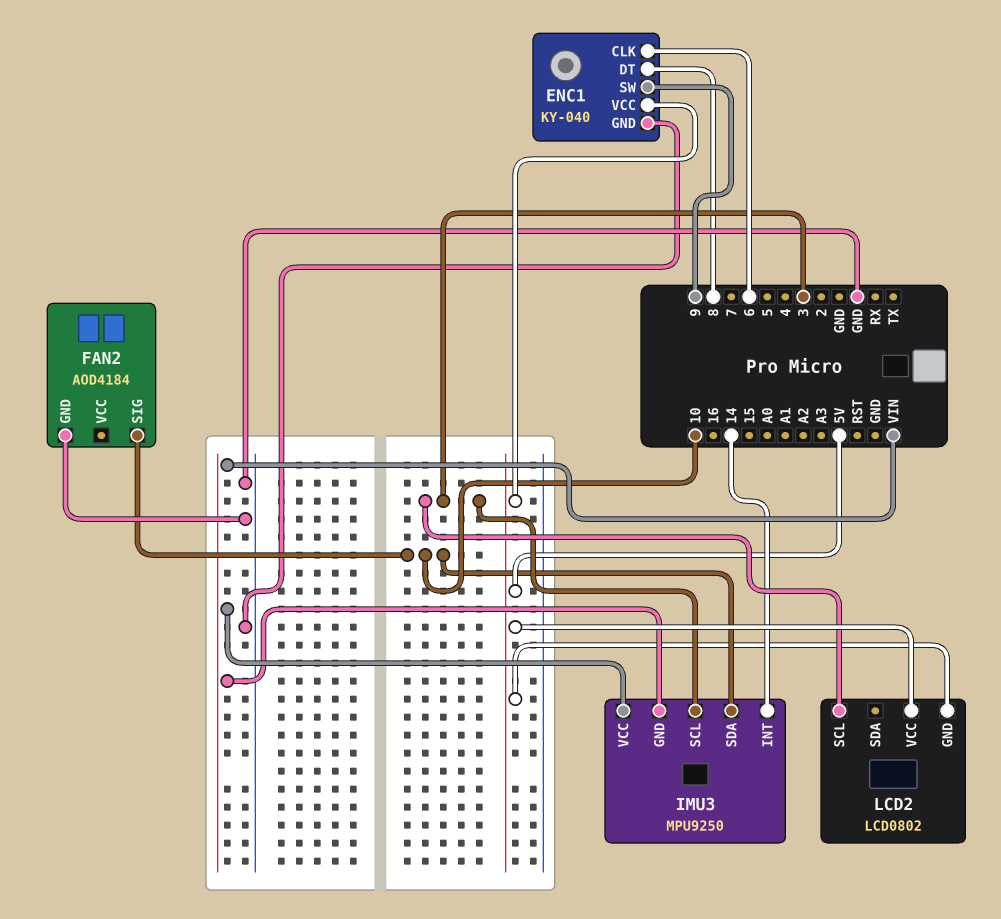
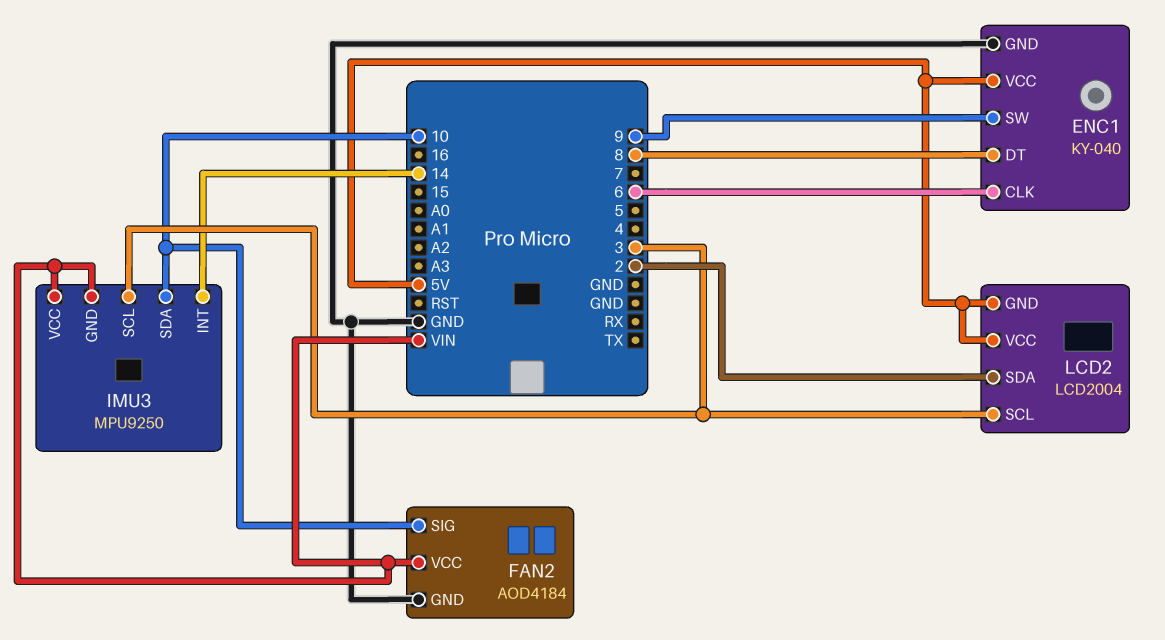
FAN2 pin VCC: none -> VIN
LCD2: LCD0802 -> LCD2004
LCD2 pin SDA: none -> 2

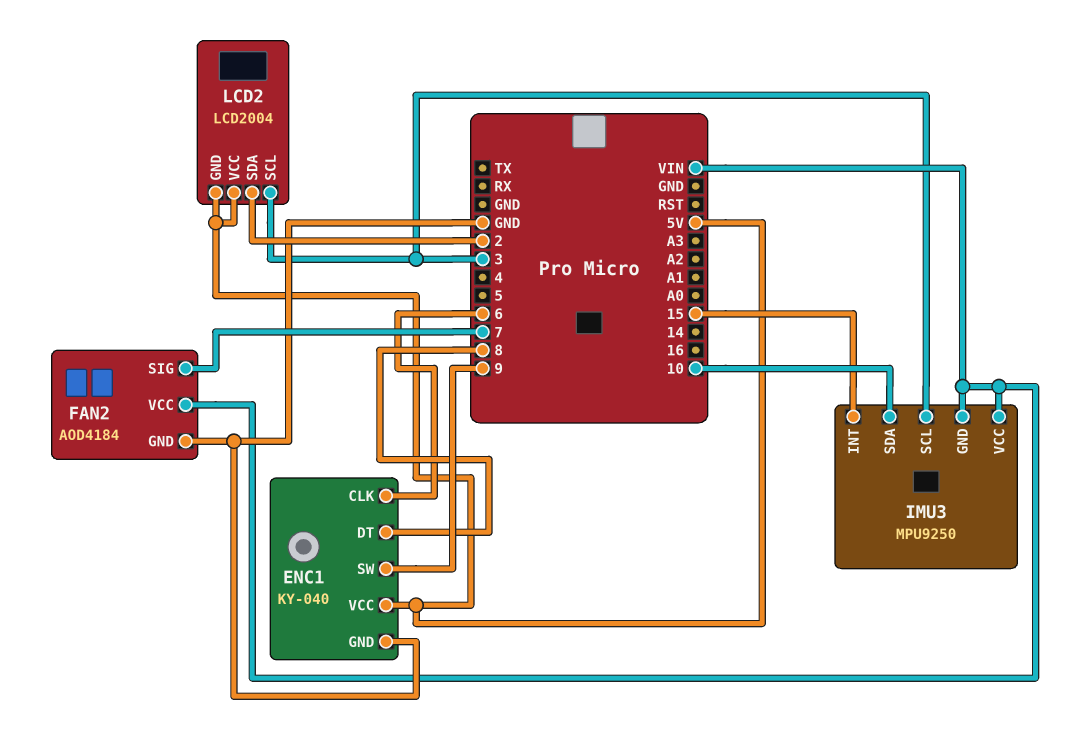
FAN2 pin SIG: 10 -> 7
IMU3 pin INT: 14 -> 15

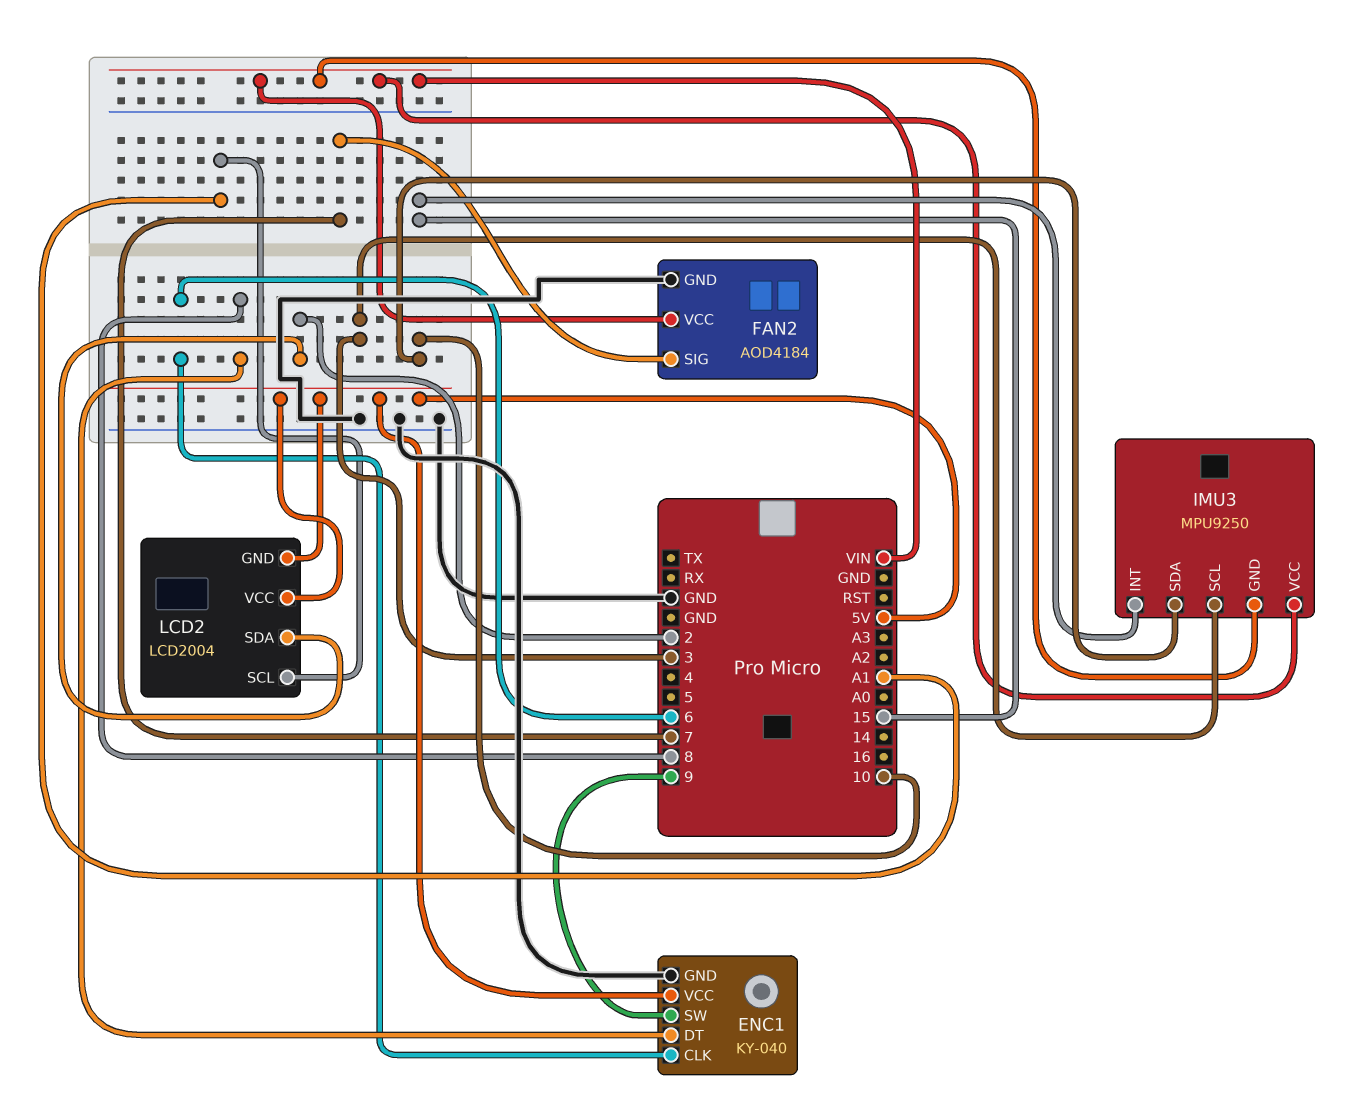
LCD2 pin SCL: 3 -> A1

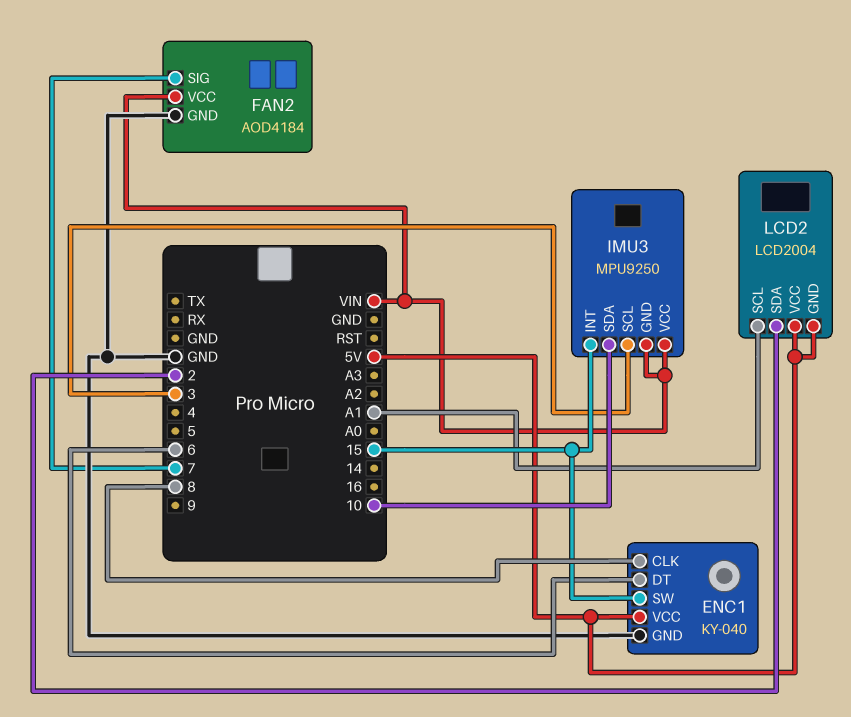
ENC1 pin CLK: 6 -> 8
ENC1 pin DT: 8 -> 6
ENC1 pin SW: 9 -> 15

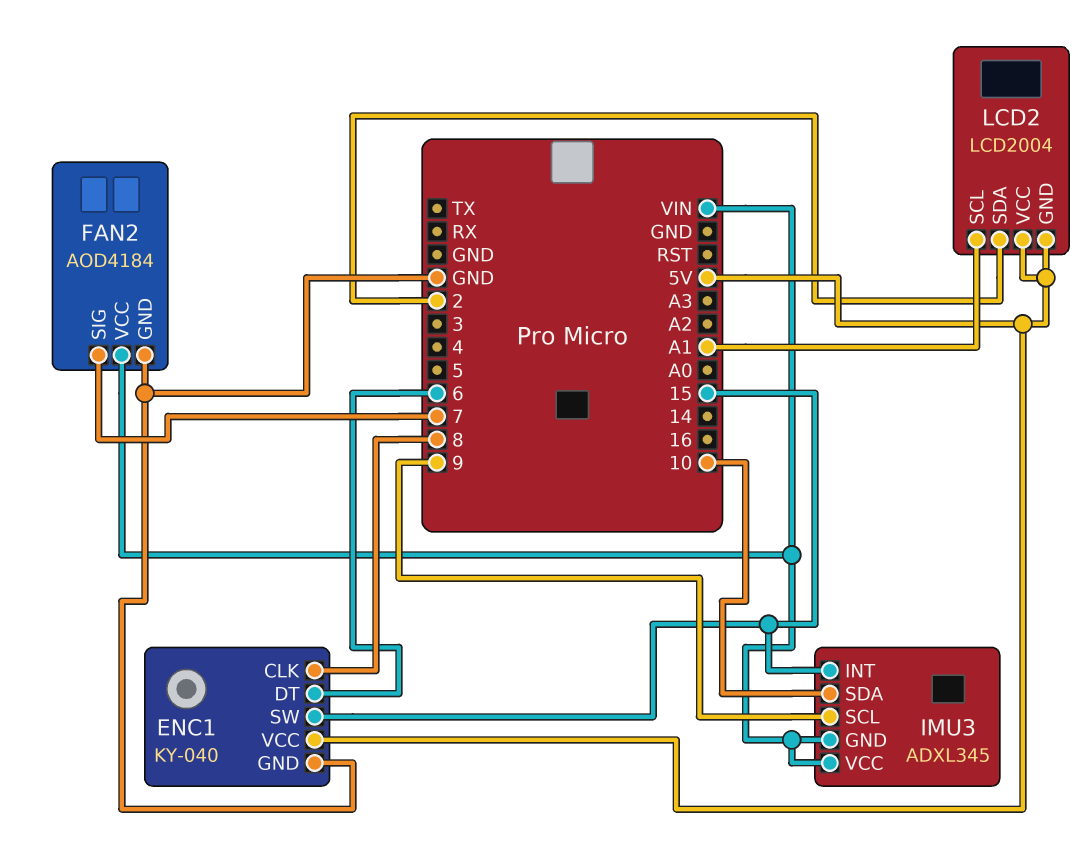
IMU3: MPU9250 -> ADXL345
IMU3 pin SCL: 3 -> 9

